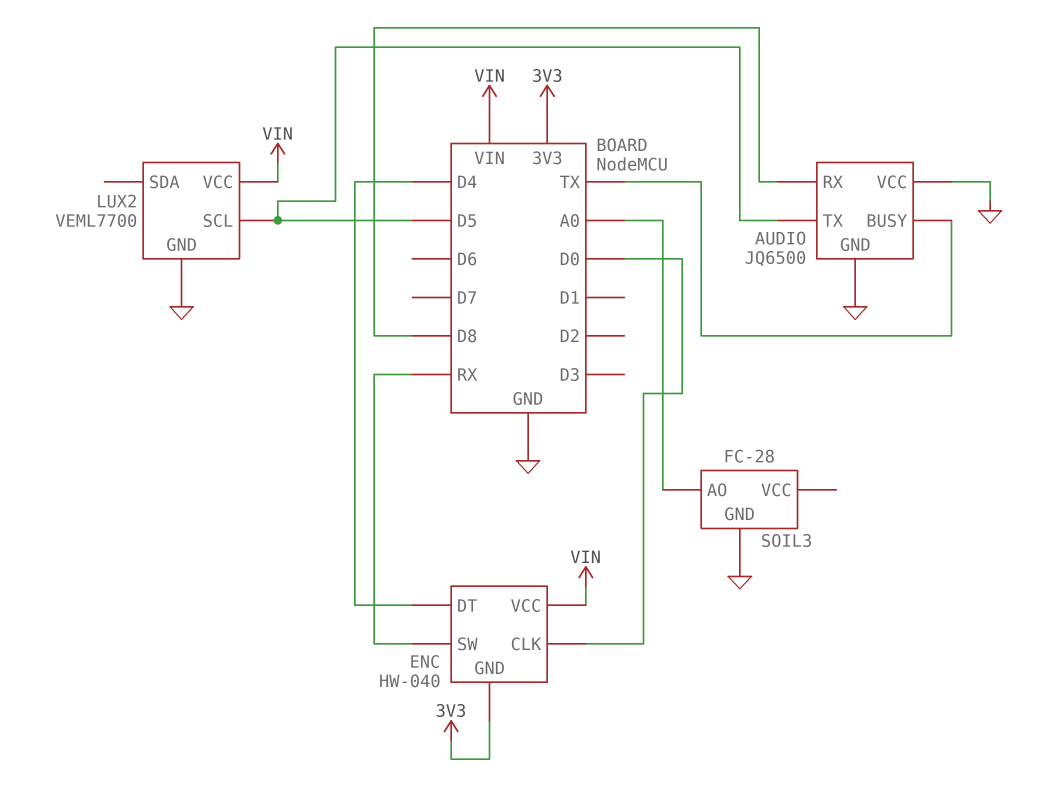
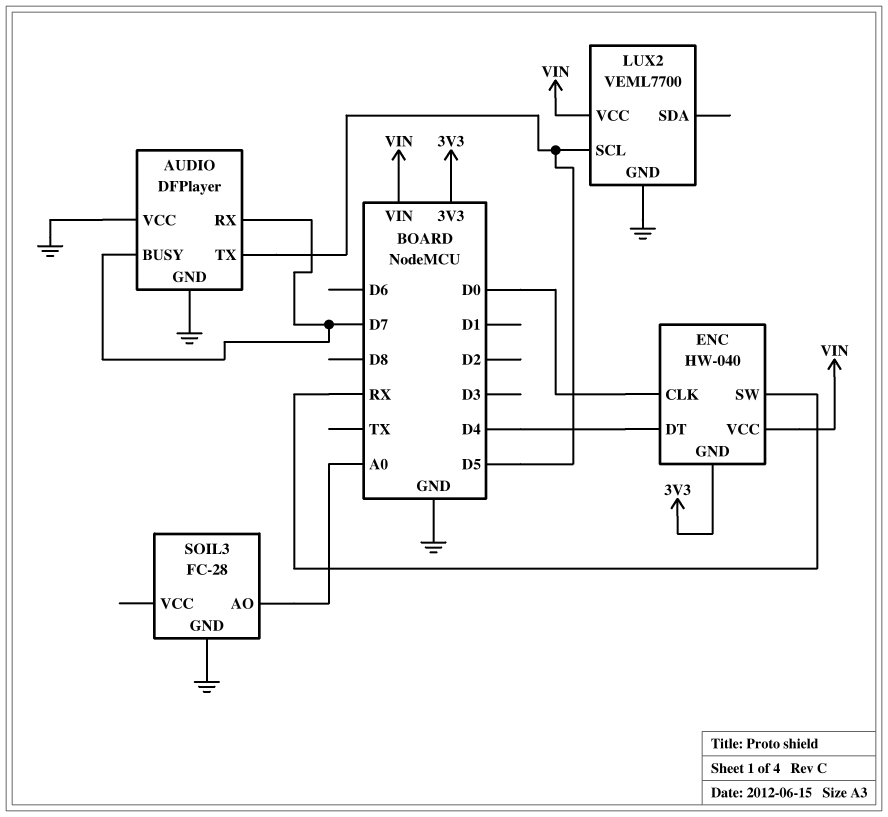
AUDIO: JQ6500 -> DFPlayer
AUDIO pin BUSY: TX -> D7
AUDIO pin RX: D8 -> D7

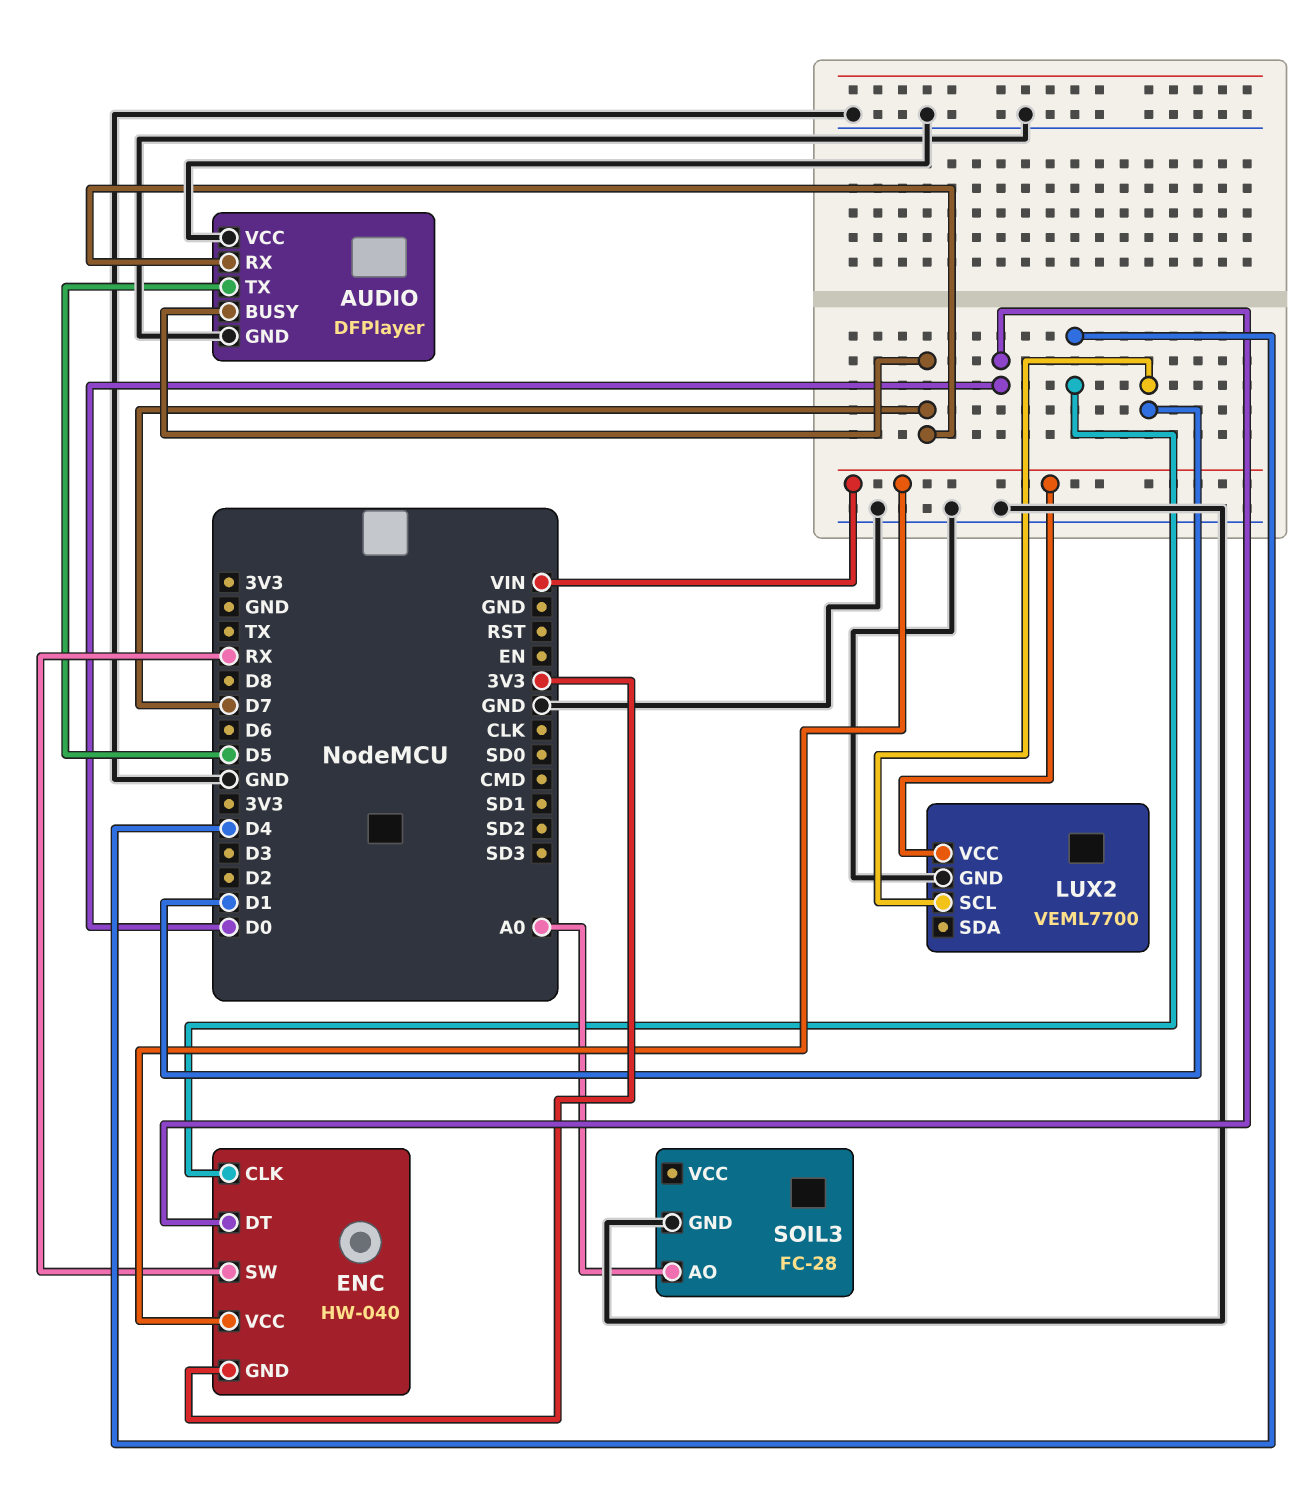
ENC pin CLK: D0 -> D4
ENC pin DT: D4 -> D0
LUX2 pin SCL: D5 -> D1

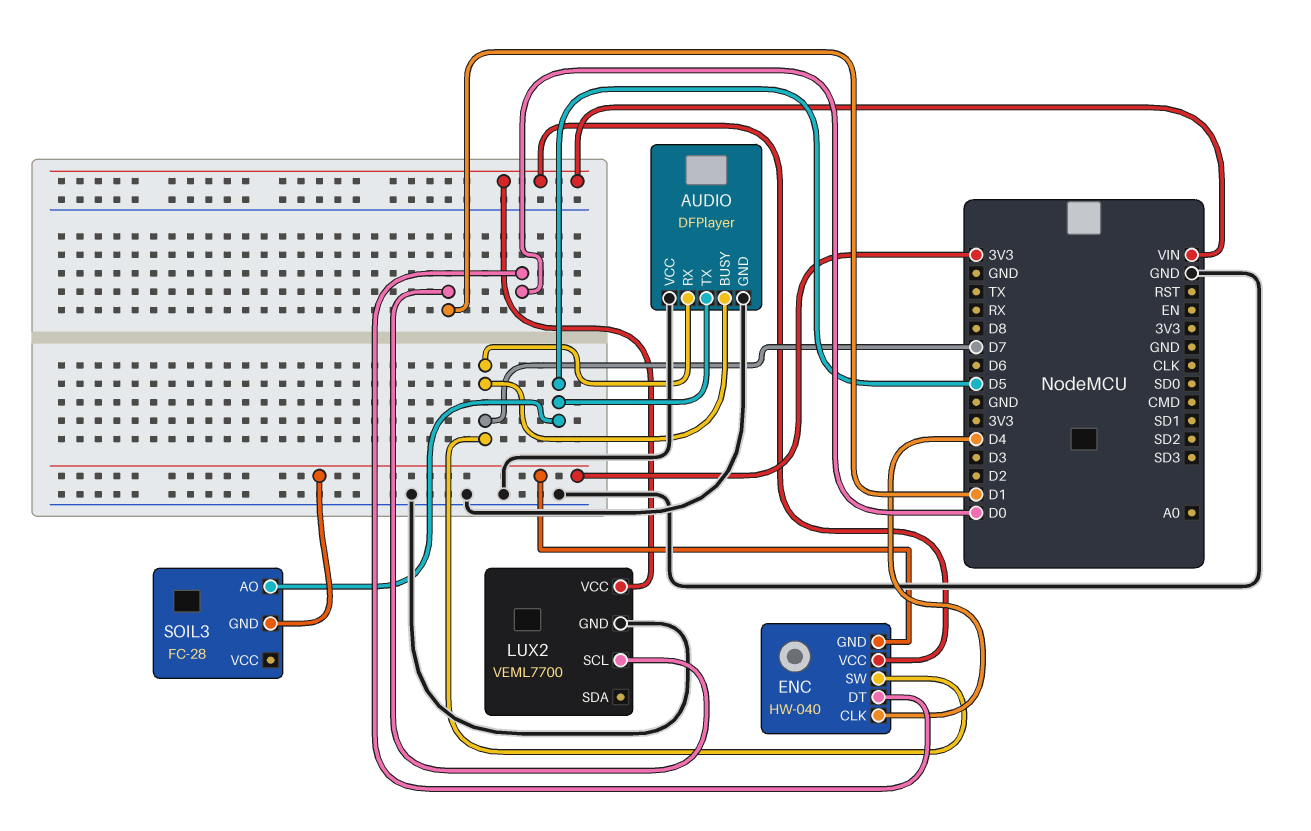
ENC pin SW: RX -> D7
SOIL3 pin AO: A0 -> D5
SOIL3 pin GND: GND -> 3V3

